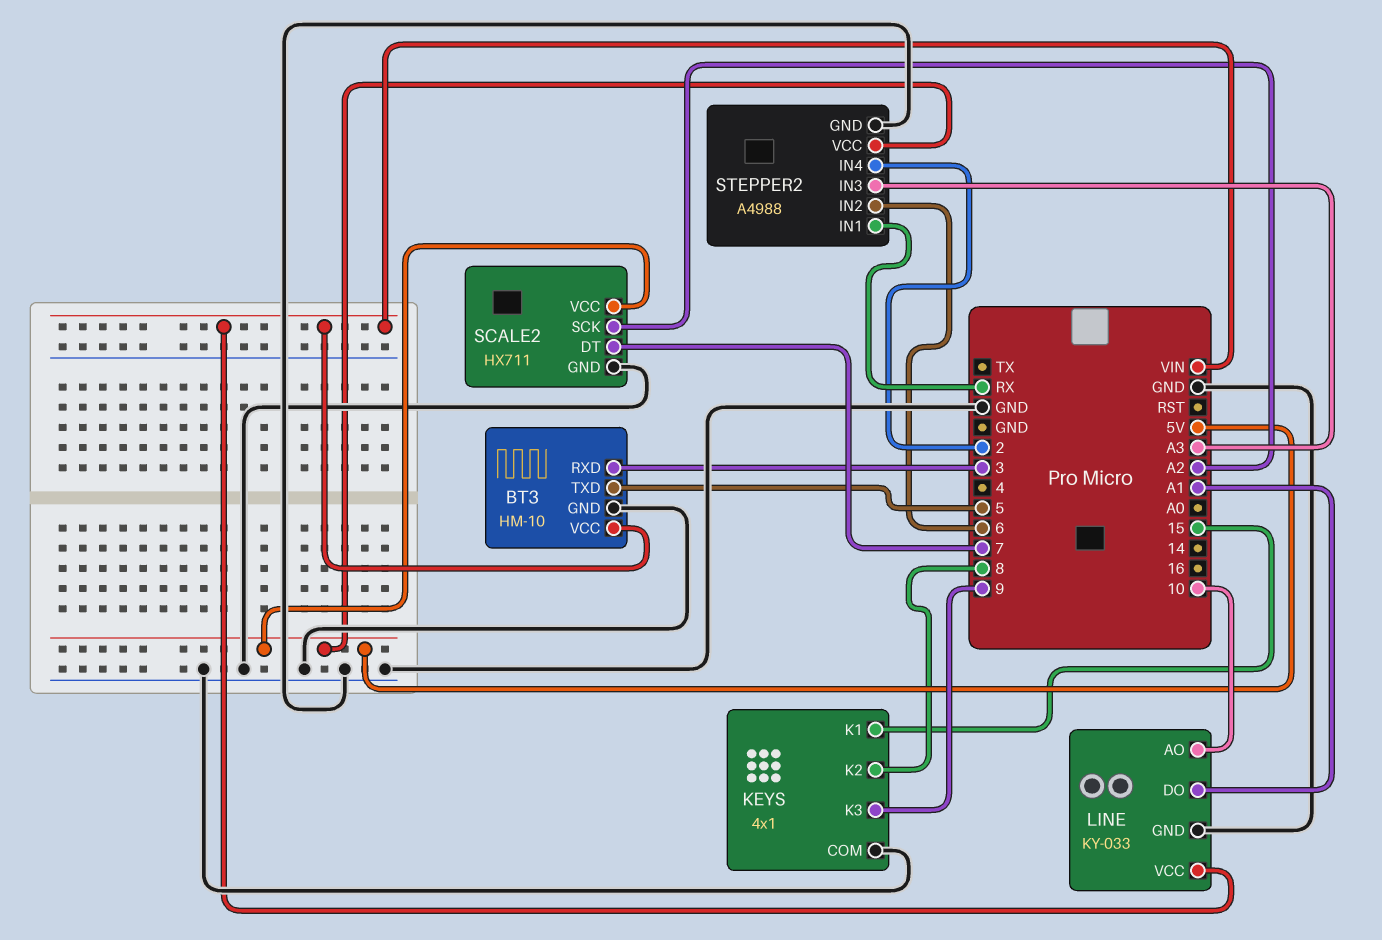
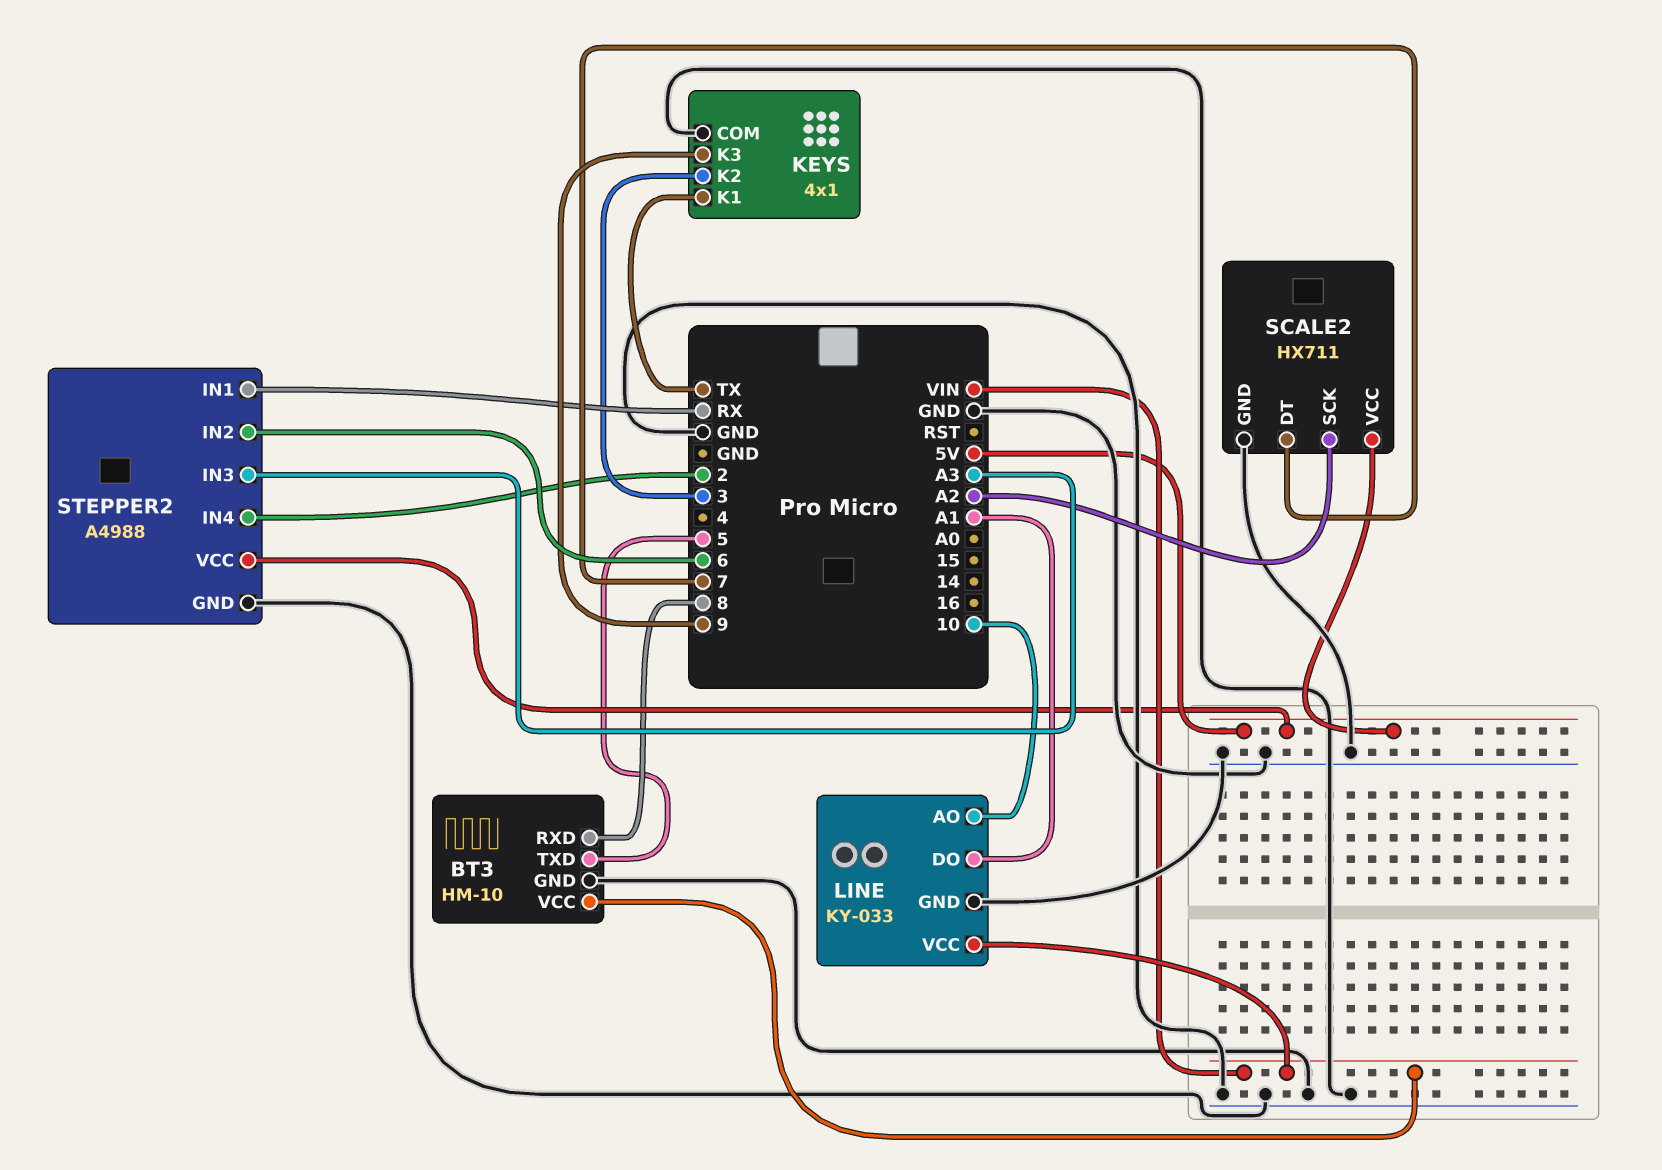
BT3 pin RXD: 3 -> 8
KEYS pin K1: 15 -> TX
KEYS pin K2: 8 -> 3

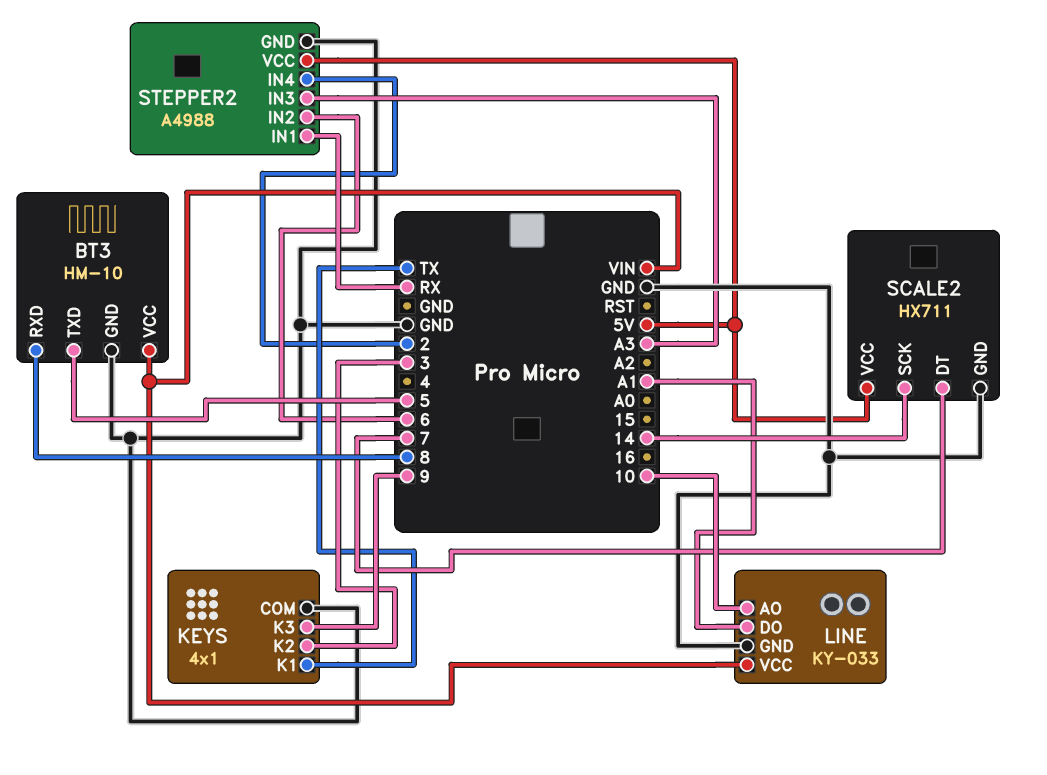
SCALE2 pin SCK: A2 -> 14

